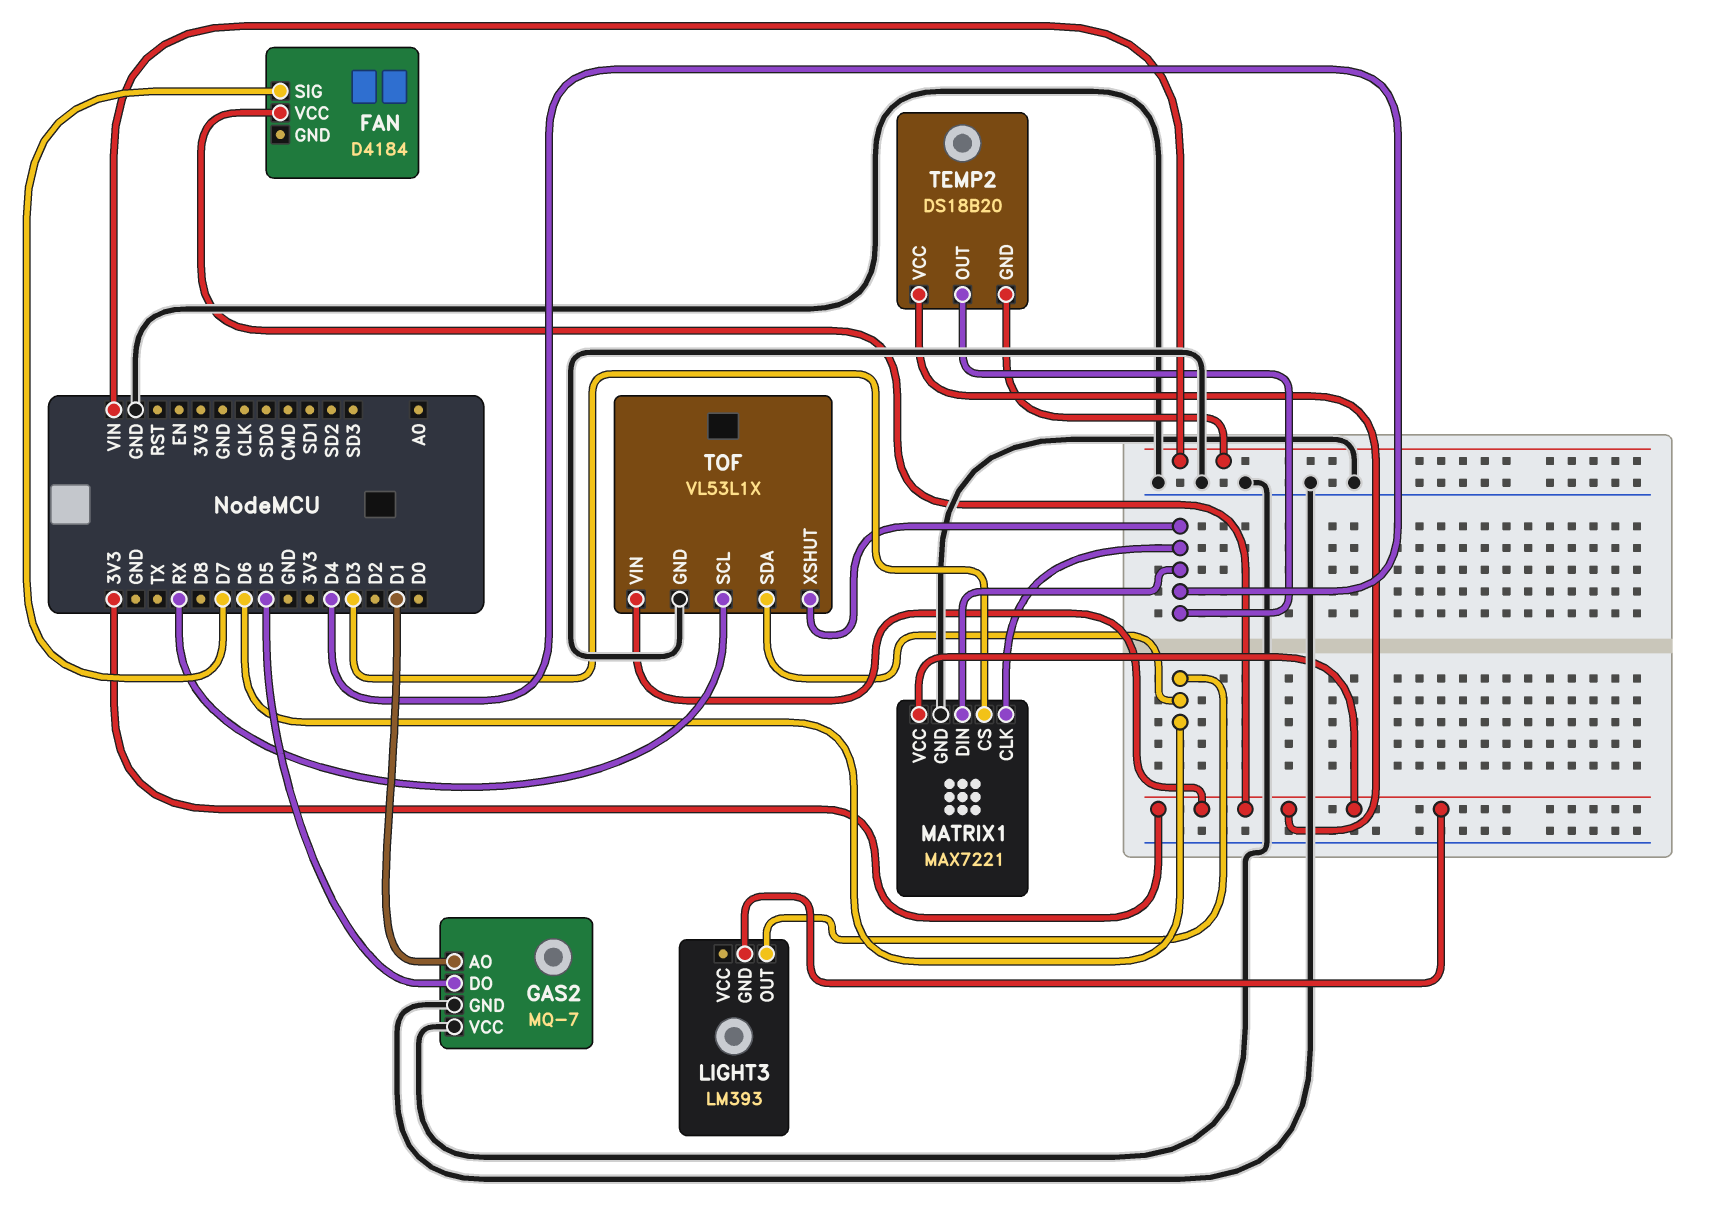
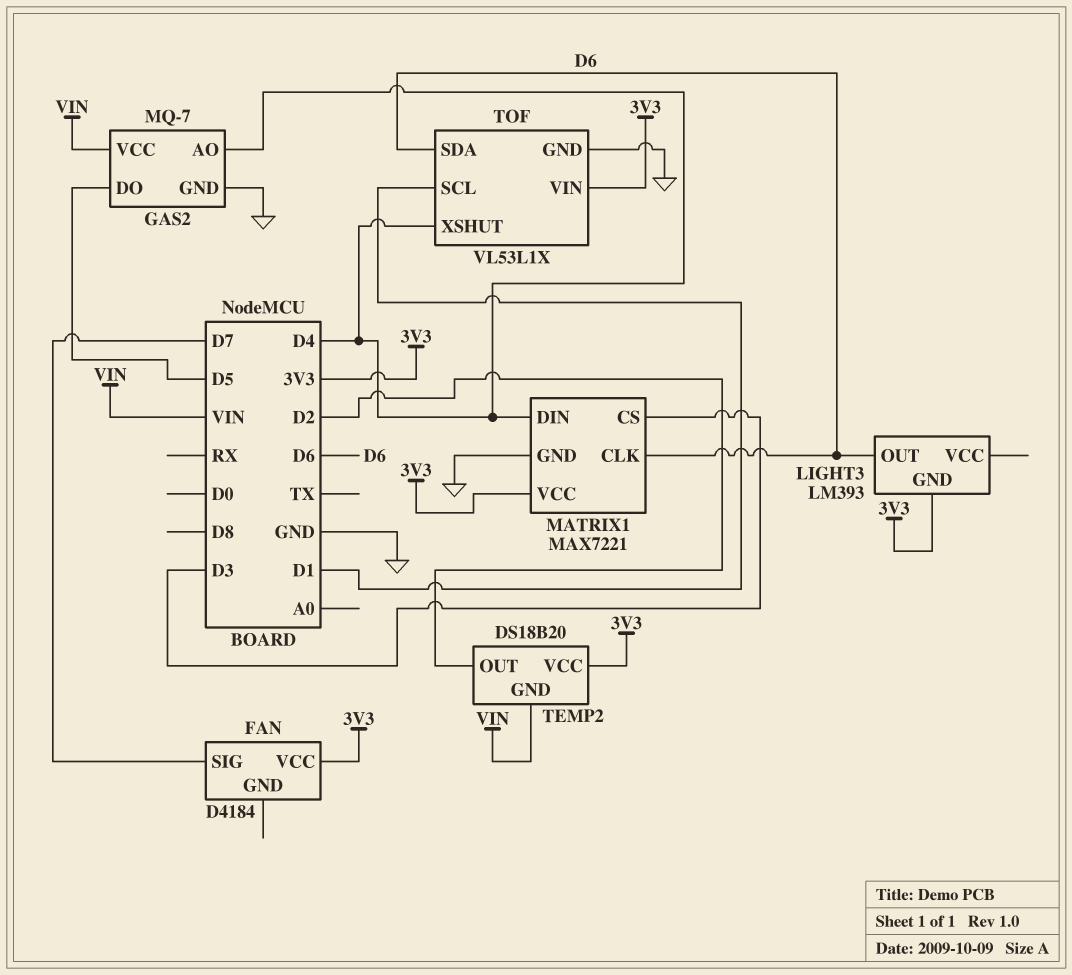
GAS2 pin AO: D1 -> D4
GAS2 pin VCC: GND -> VIN
MATRIX1 pin CLK: D4 -> D6
TEMP2 pin OUT: D4 -> D2
TOF pin SCL: RX -> D1

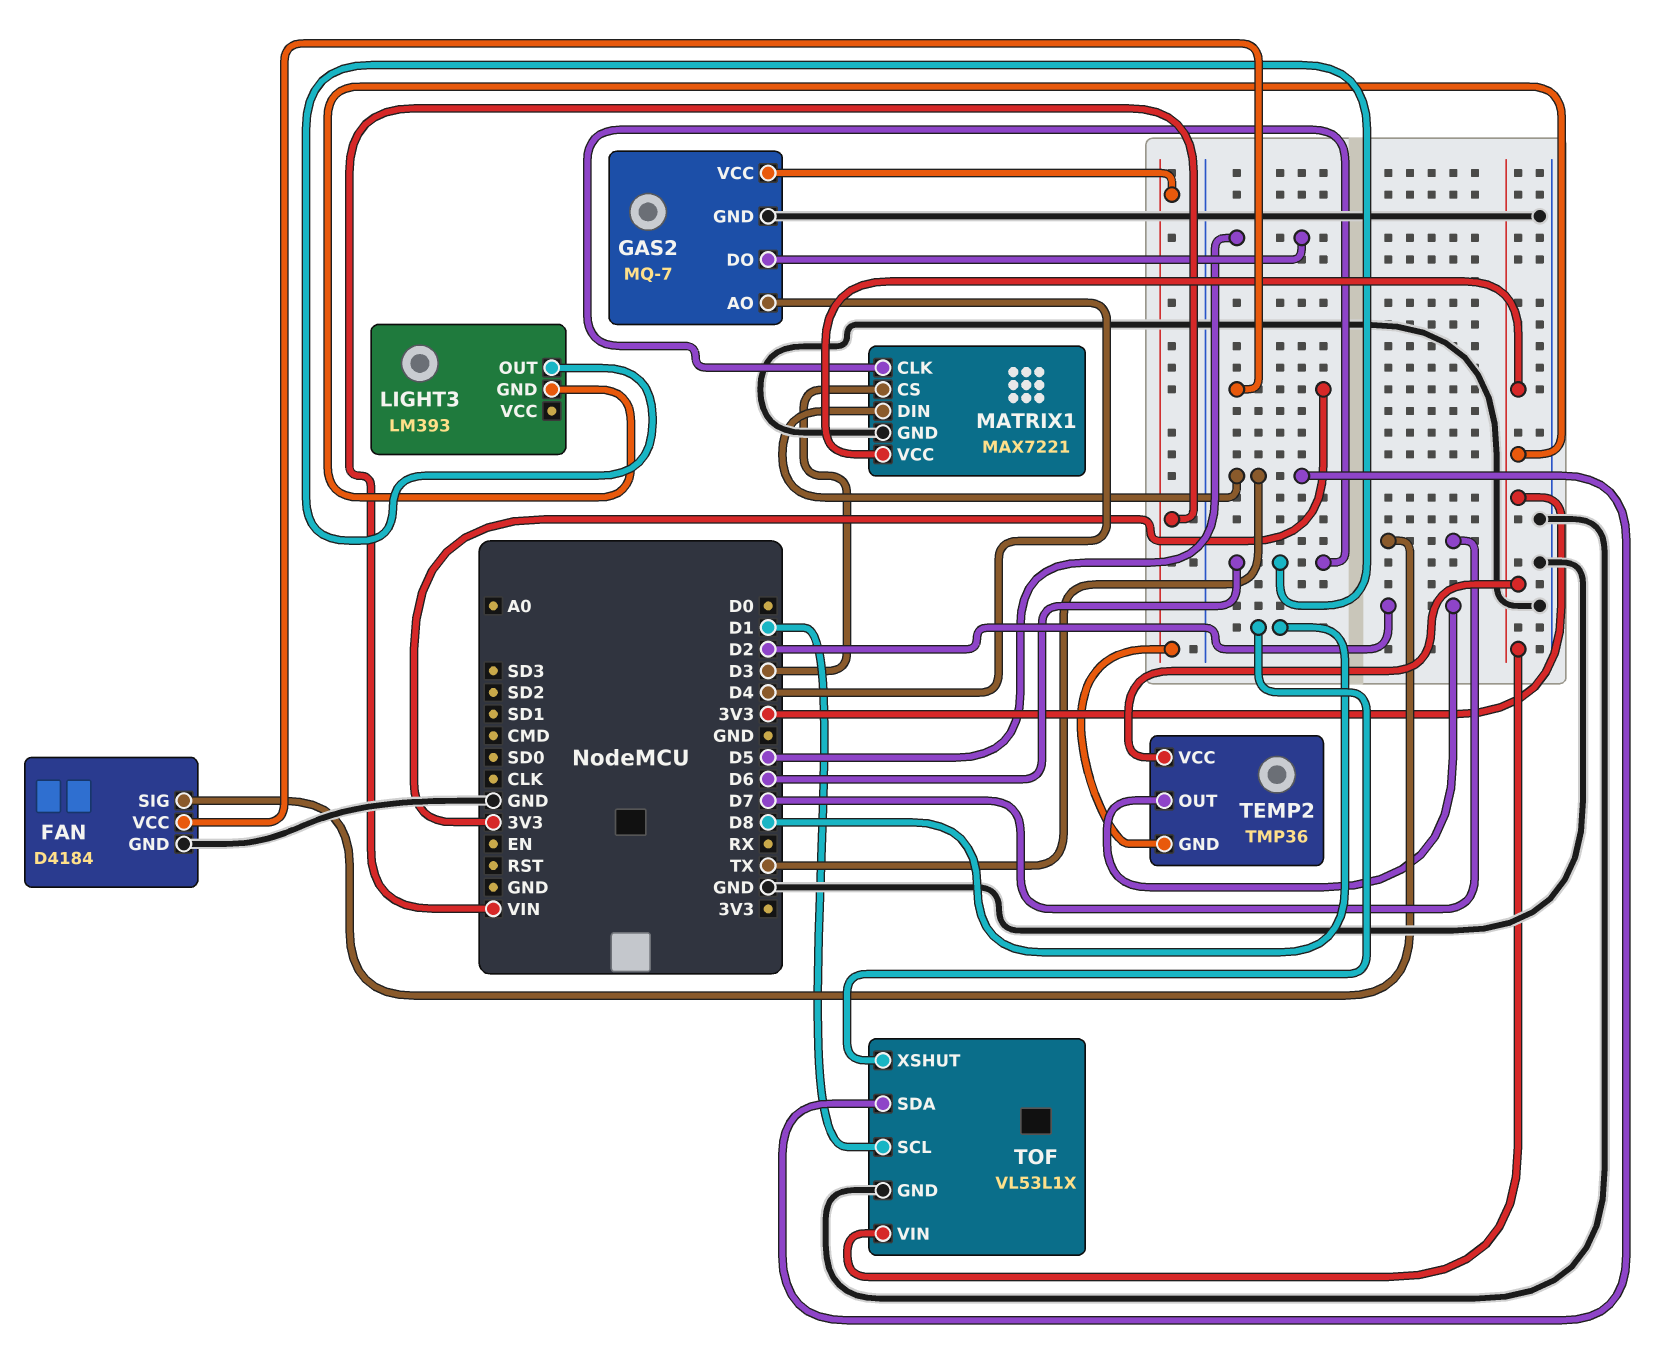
FAN pin GND: none -> GND
MATRIX1 pin DIN: D4 -> TX
TEMP2: DS18B20 -> TMP36
TOF pin SDA: D6 -> TX
TOF pin XSHUT: D4 -> D8

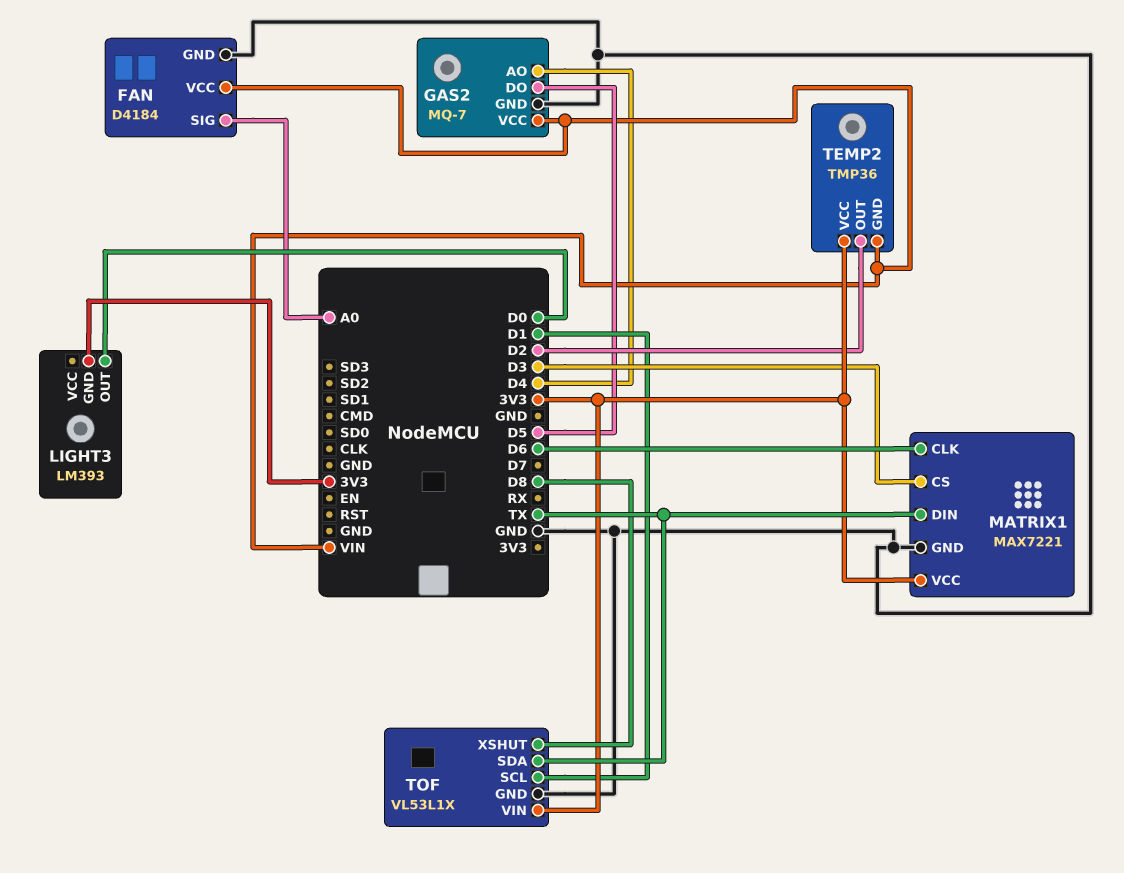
FAN pin SIG: D7 -> A0
FAN pin VCC: 3V3 -> VIN
LIGHT3 pin OUT: D6 -> D0

